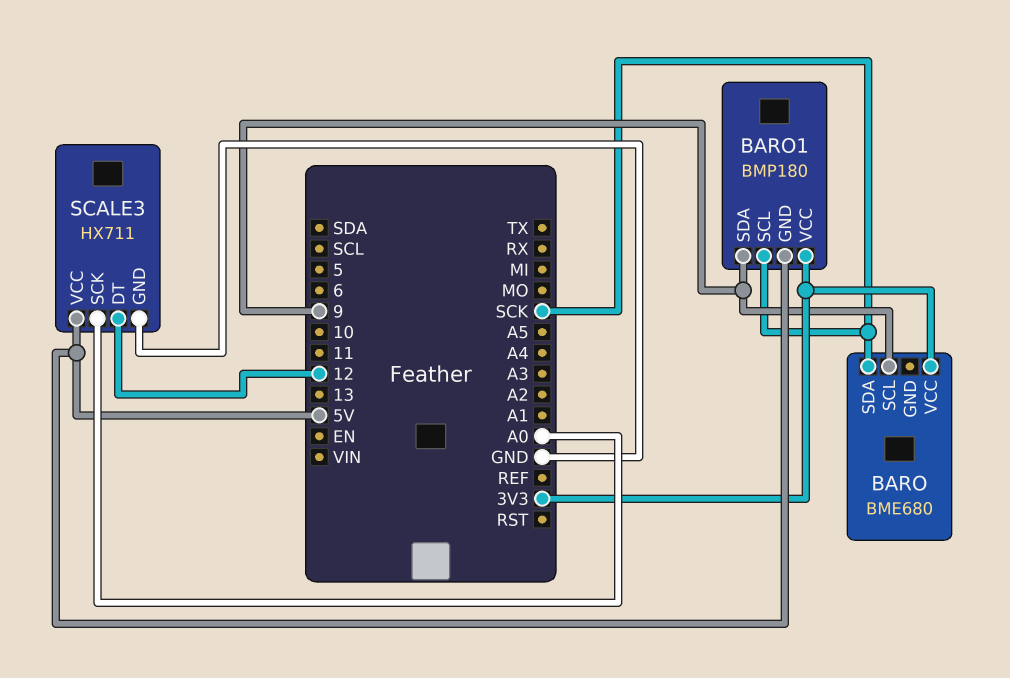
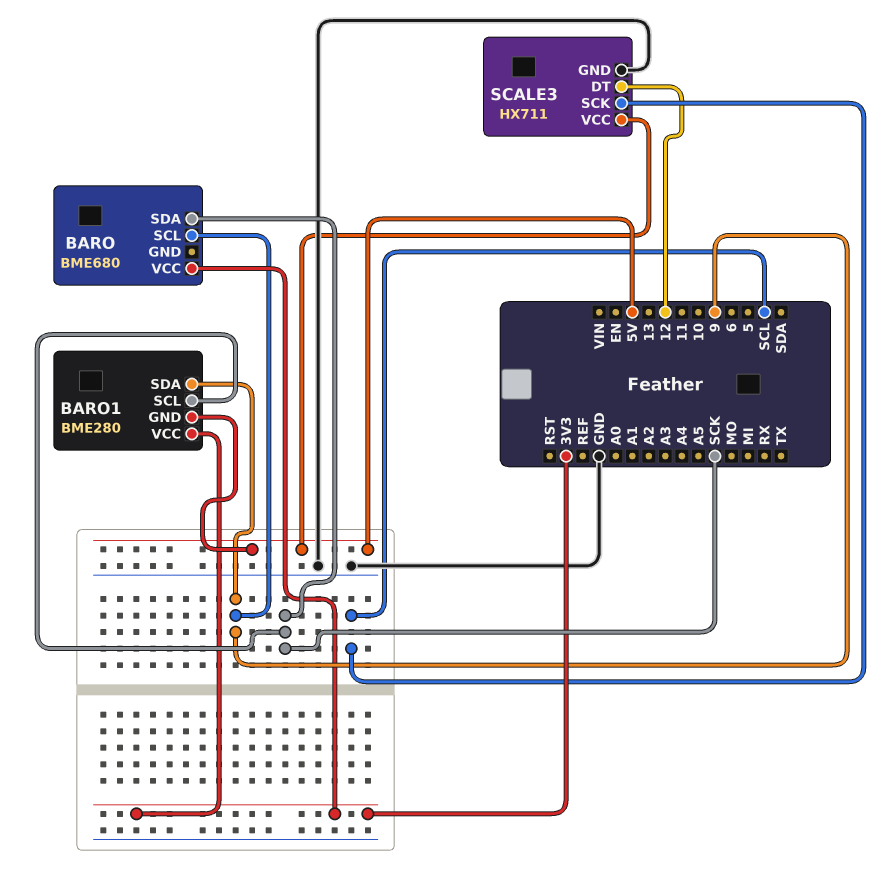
BARO1: BMP180 -> BME280
SCALE3 pin SCK: A0 -> SCL

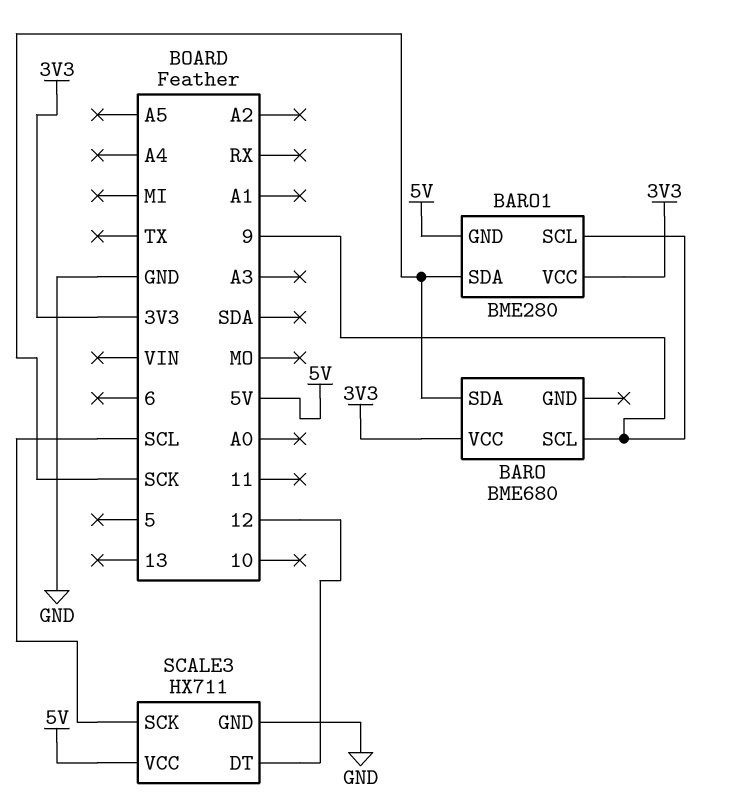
BARO1 pin SCL: SCK -> 9
BARO1 pin SDA: 9 -> SCK

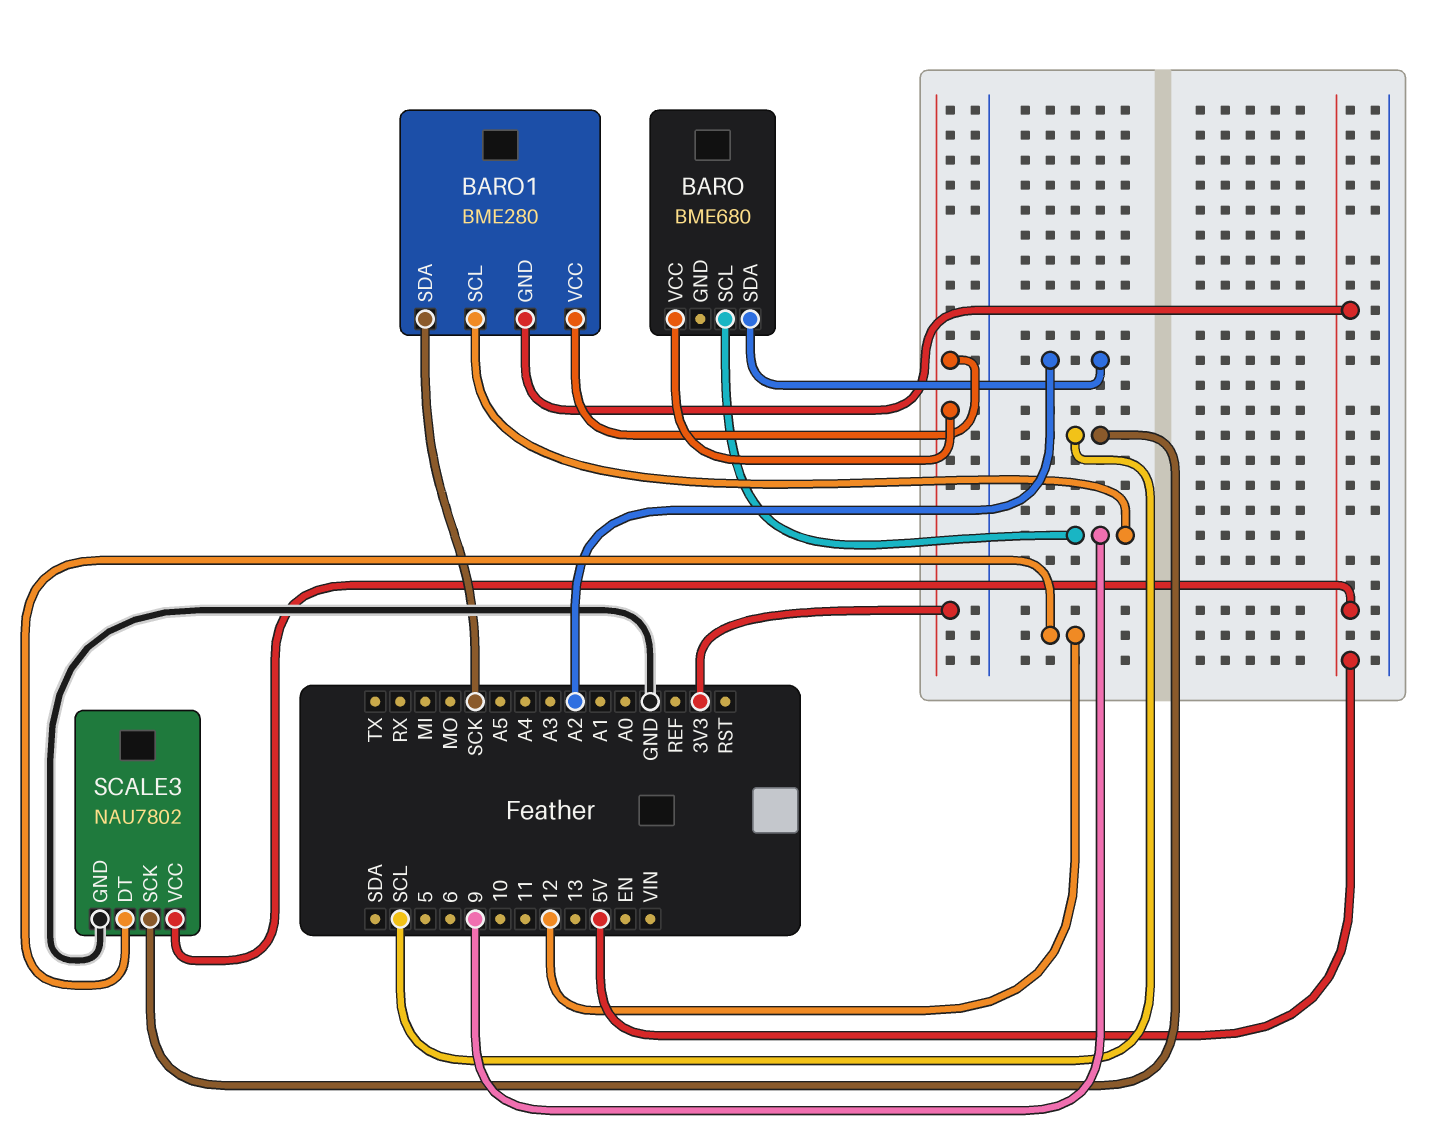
BARO pin SDA: SCK -> A2
SCALE3: HX711 -> NAU7802

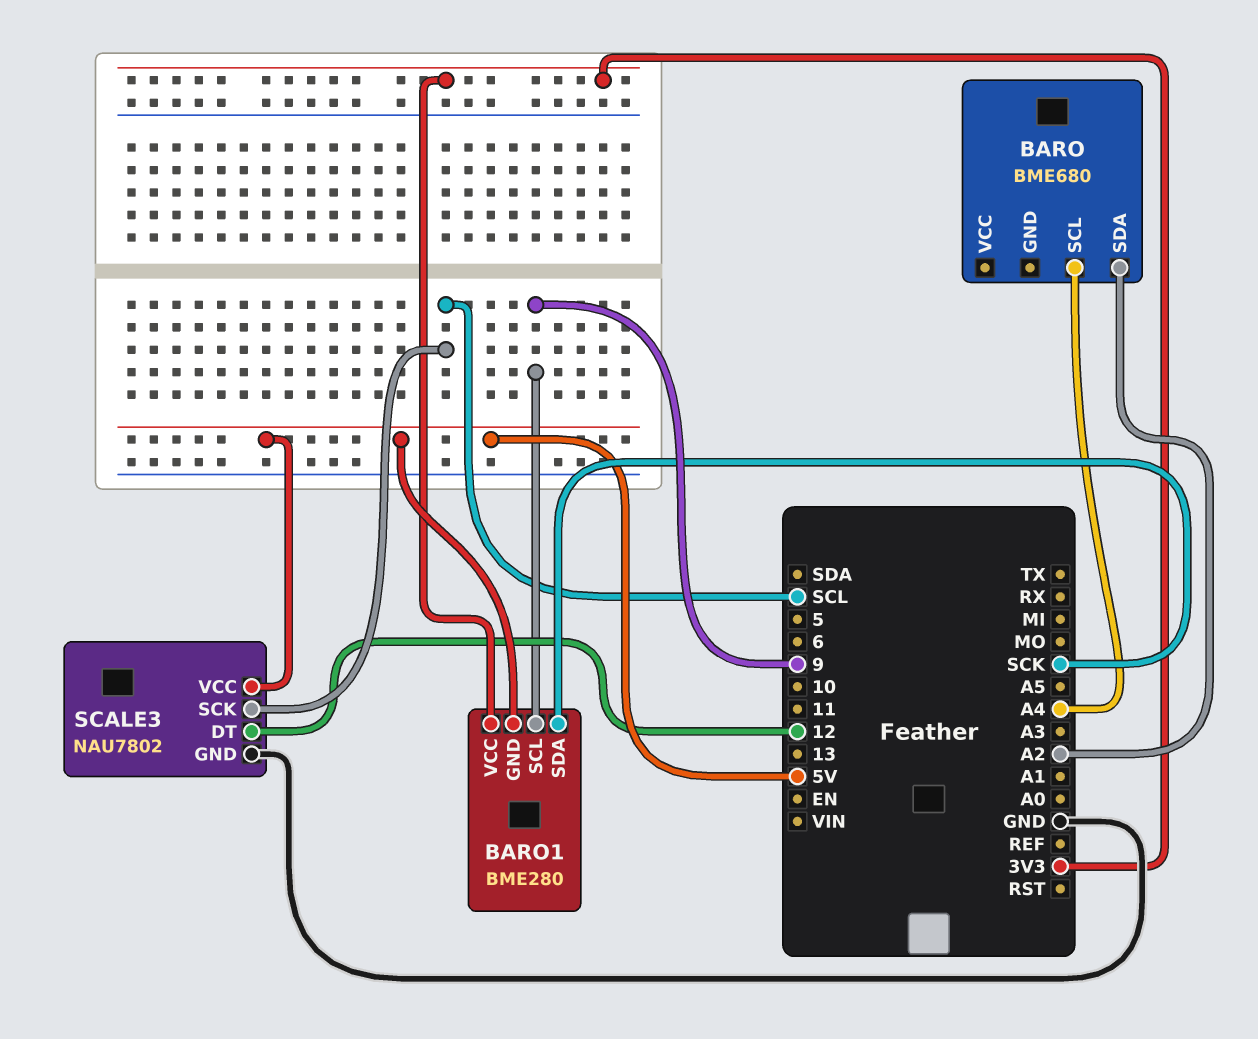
BARO pin SCL: 9 -> A4
BARO pin VCC: 3V3 -> none

